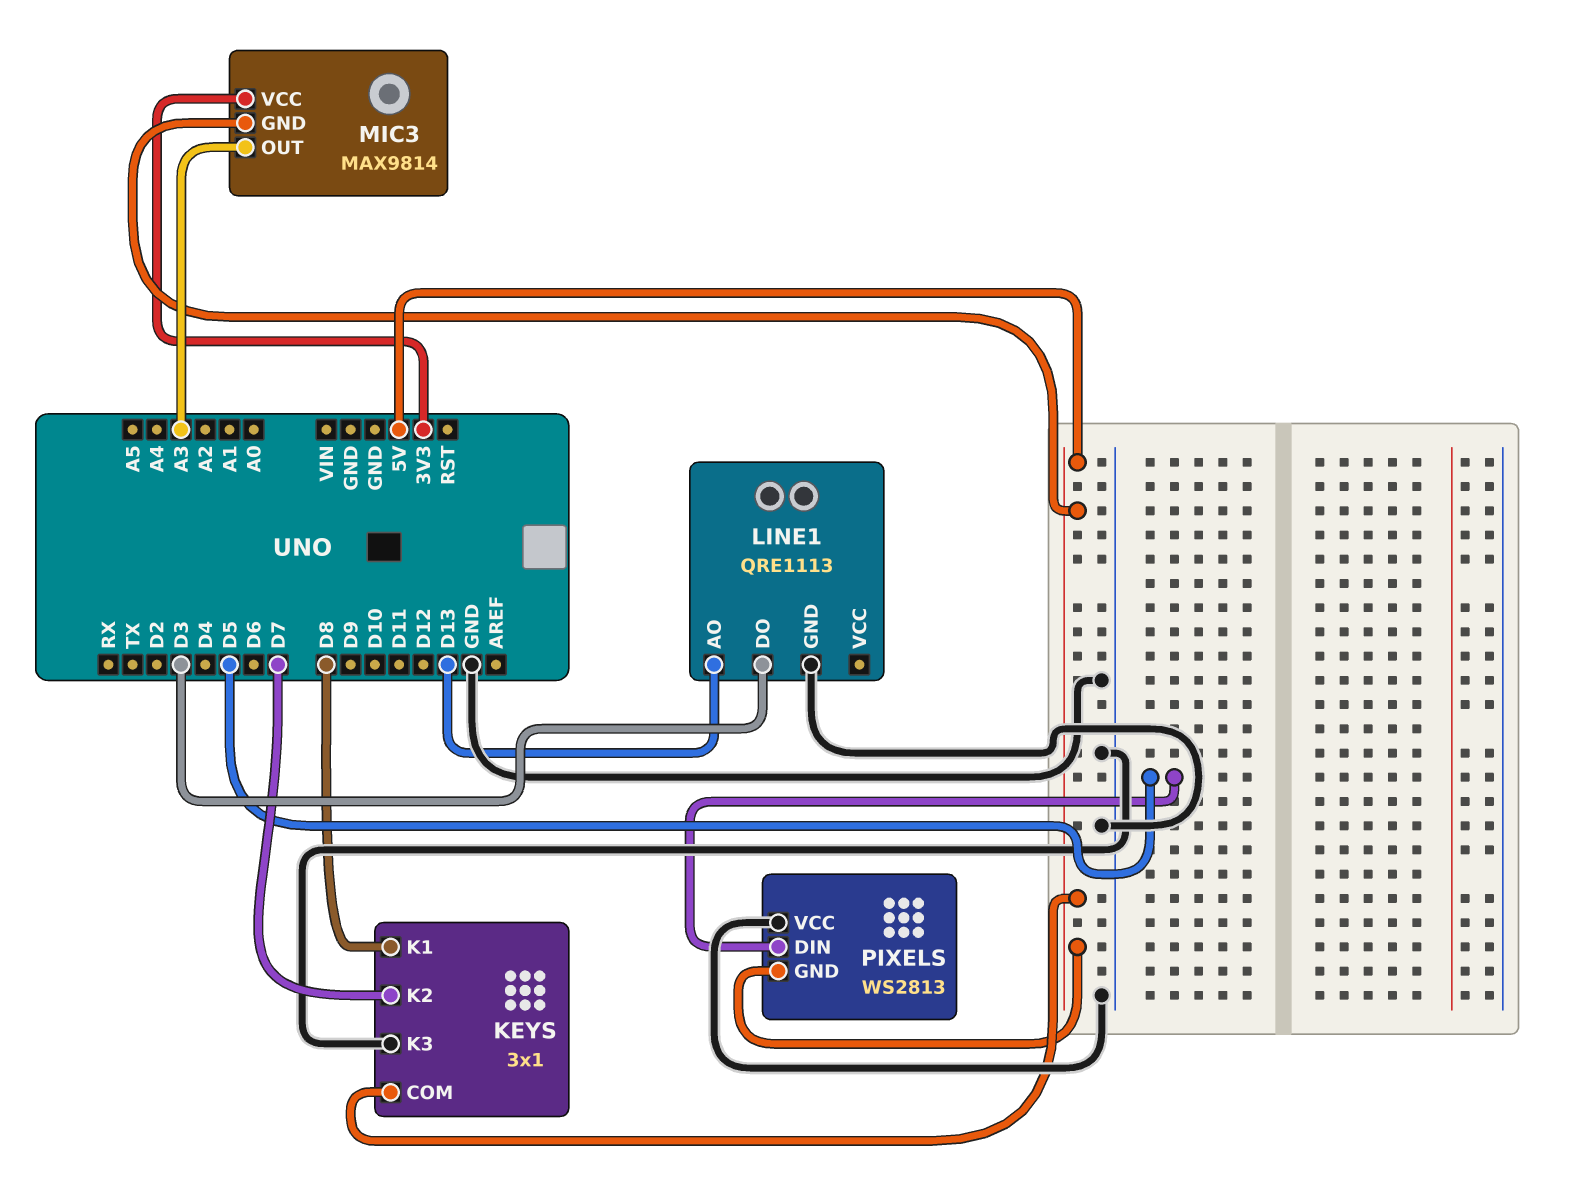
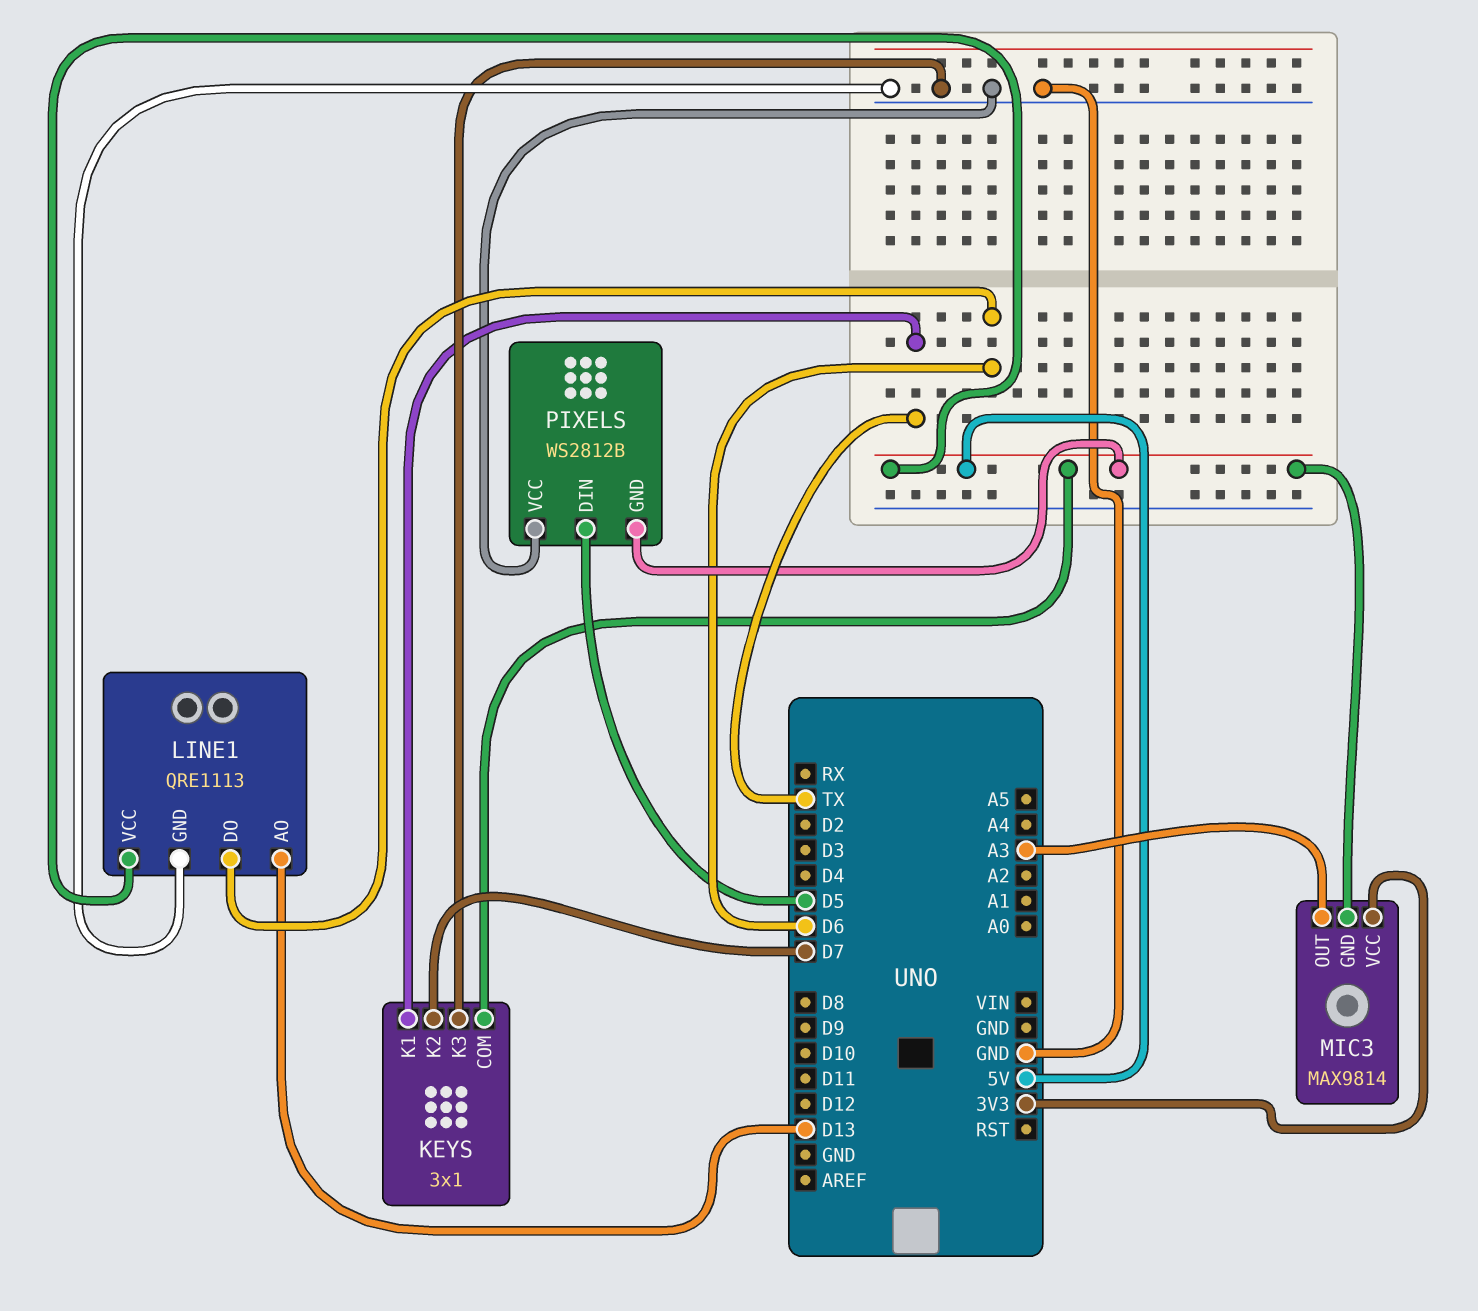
KEYS pin K1: D8 -> TX
LINE1 pin DO: D3 -> D6
LINE1 pin VCC: none -> 5V
PIXELS: WS2813 -> WS2812B

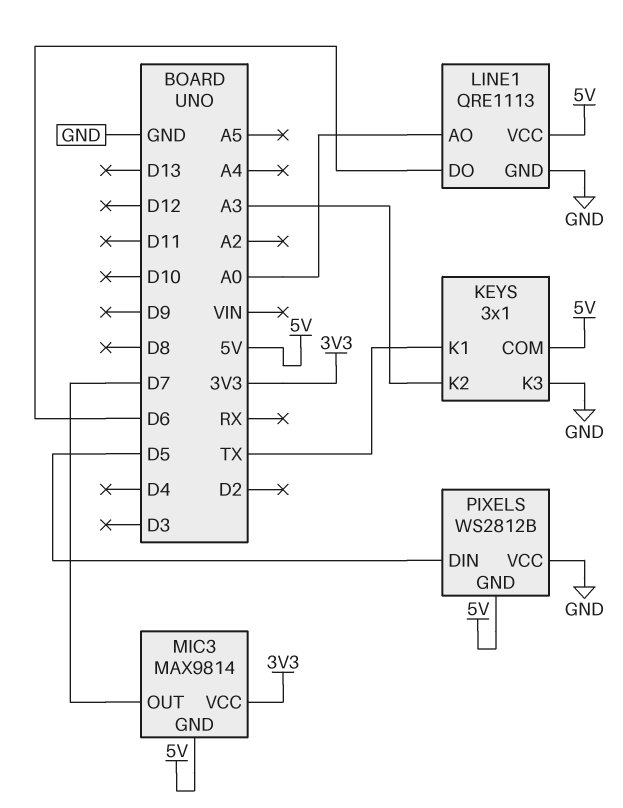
KEYS pin K2: D7 -> A3
LINE1 pin AO: D13 -> A0
MIC3 pin OUT: A3 -> D7

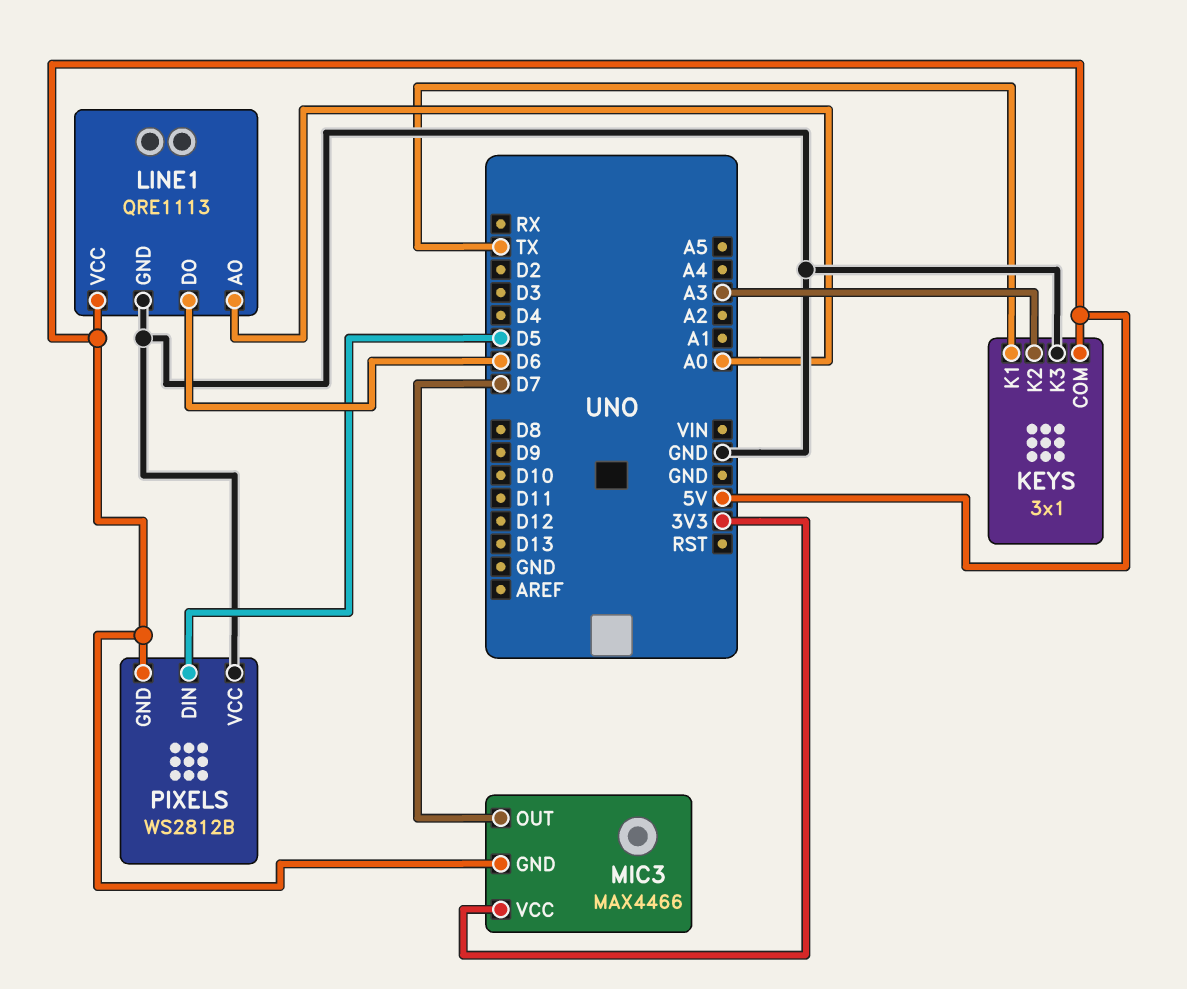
MIC3: MAX9814 -> MAX4466

